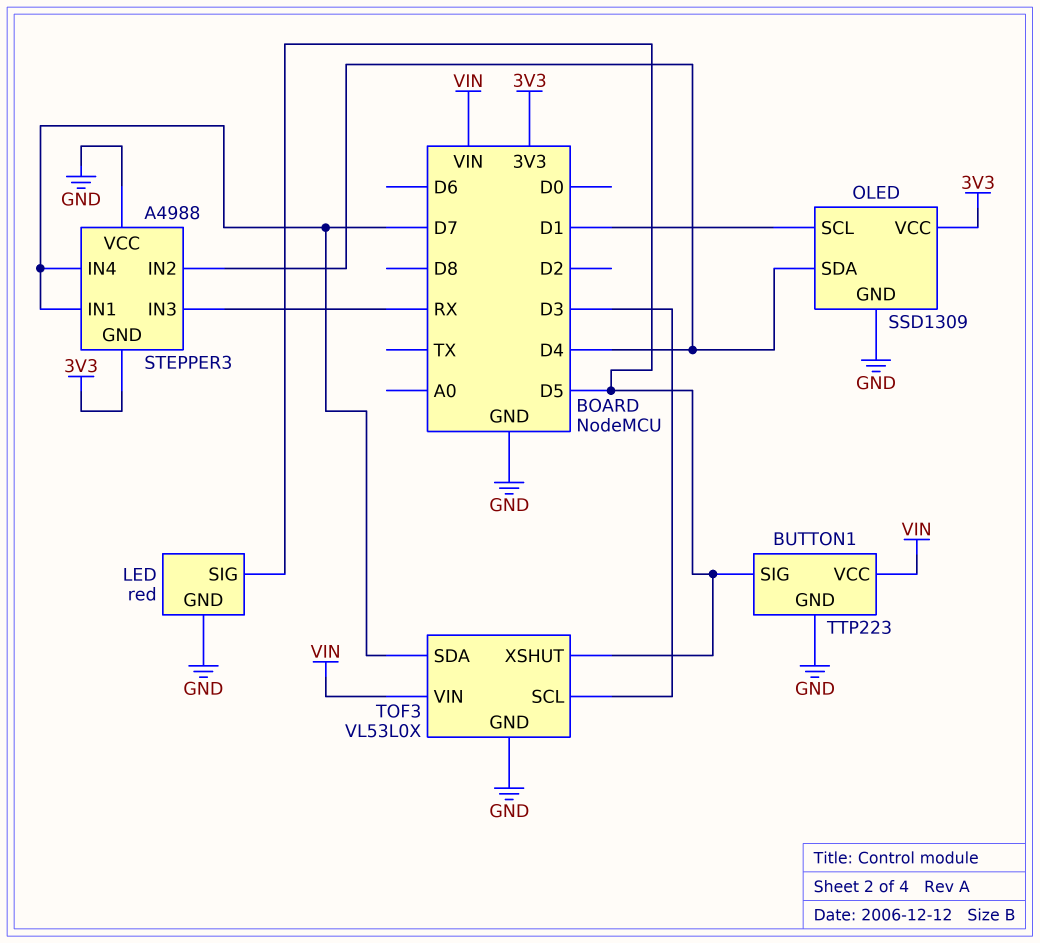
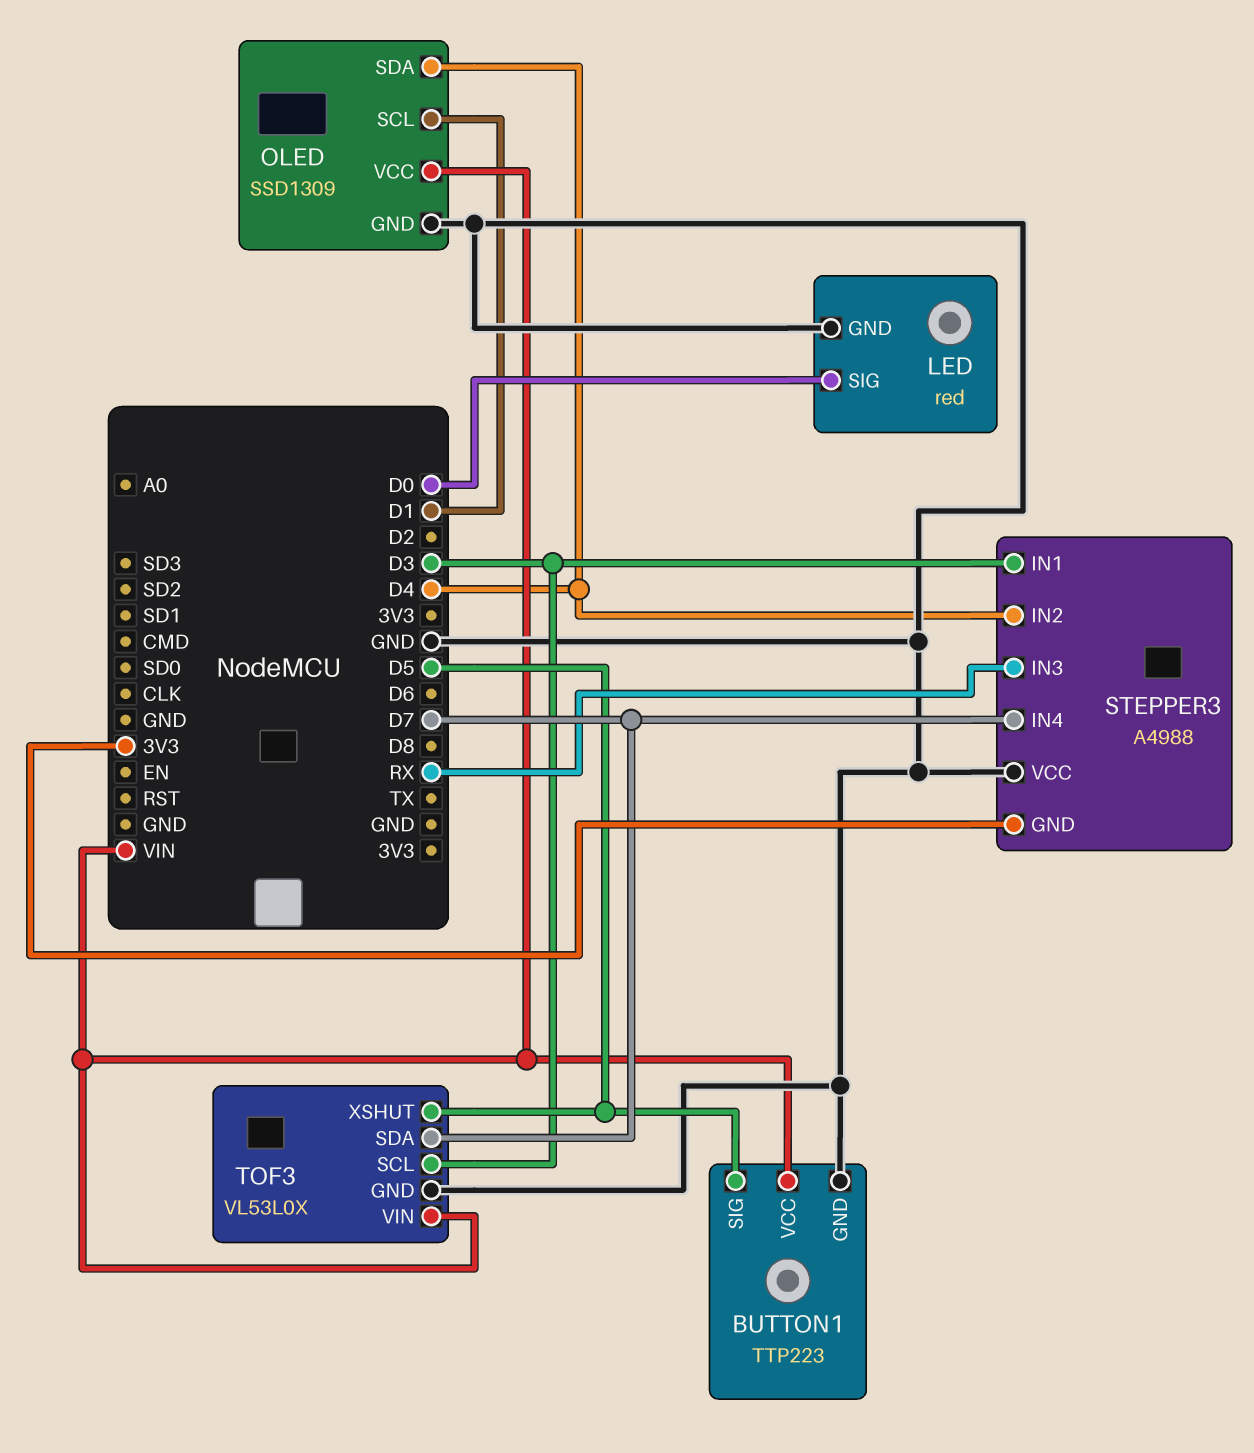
LED pin SIG: D5 -> D0
OLED pin VCC: 3V3 -> VIN
STEPPER3 pin IN1: D7 -> D3

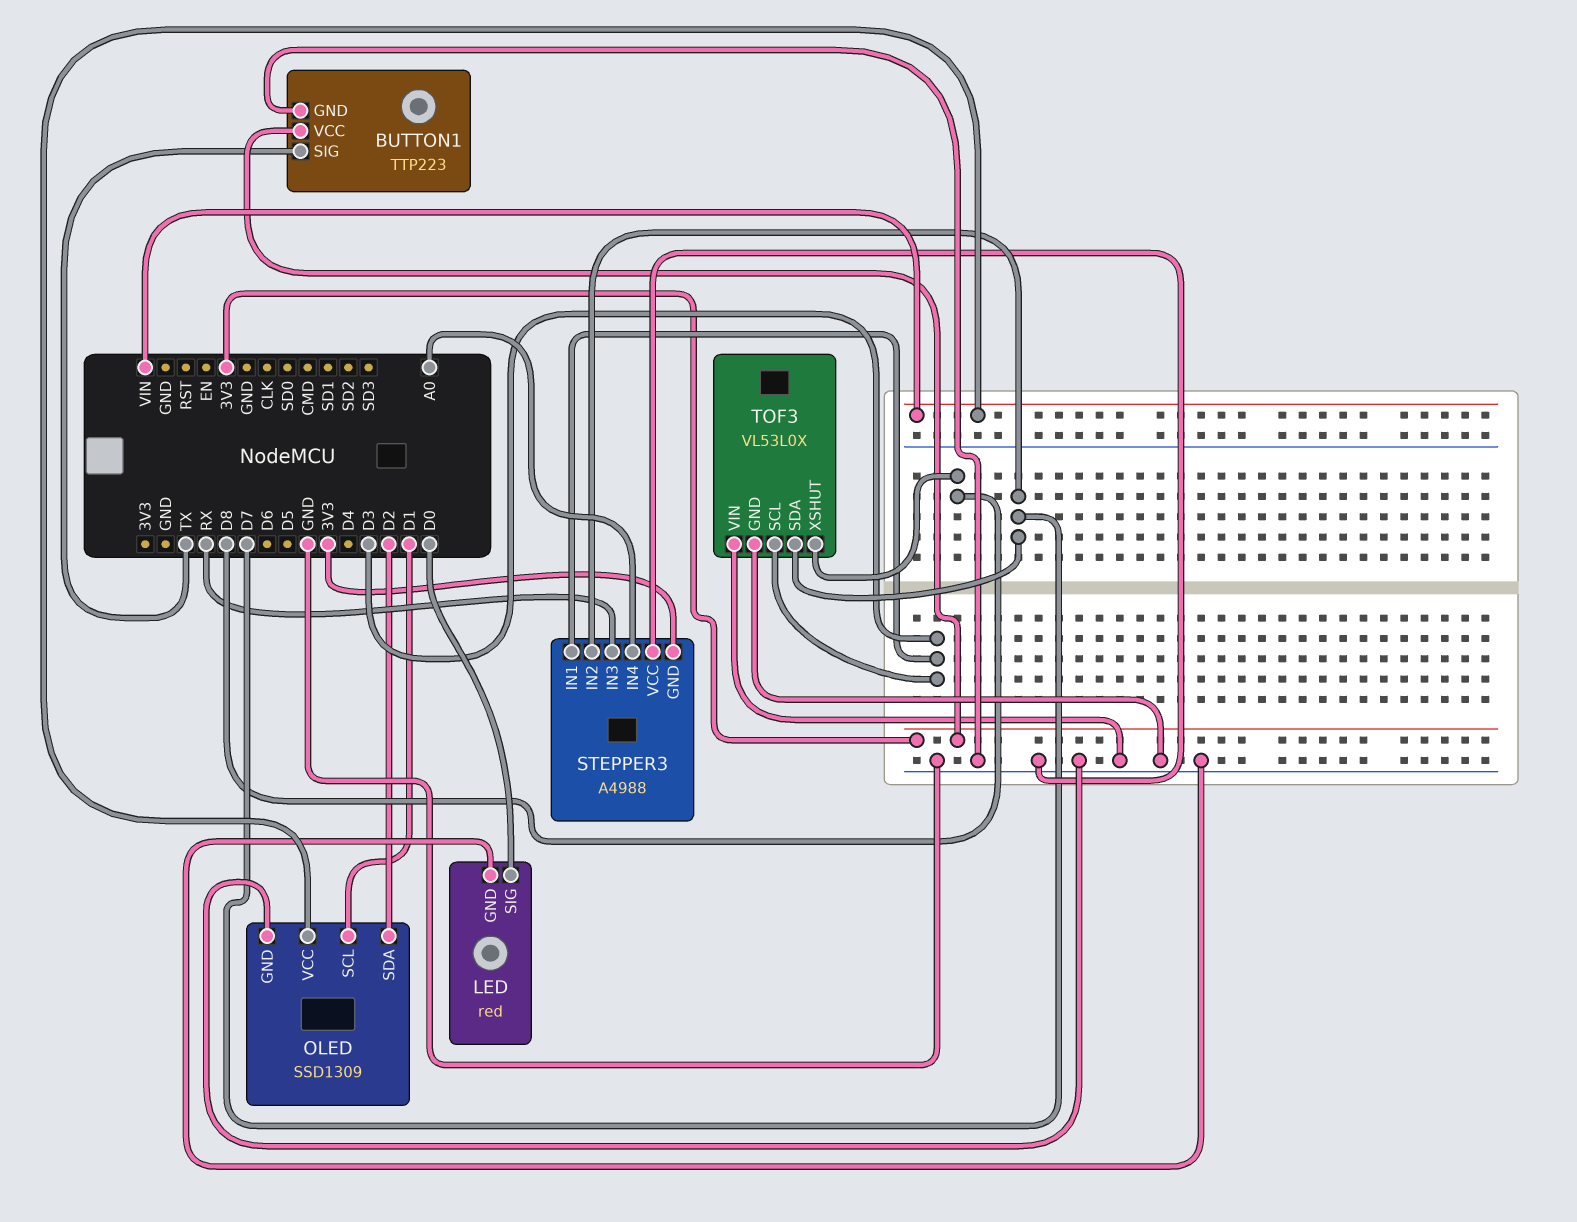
BUTTON1 pin SIG: D5 -> TX
BUTTON1 pin VCC: VIN -> 3V3
OLED pin SDA: D4 -> D2
STEPPER3 pin IN2: D4 -> D7
STEPPER3 pin IN4: D7 -> A0
TOF3 pin VIN: VIN -> GND
TOF3 pin XSHUT: D5 -> D8

